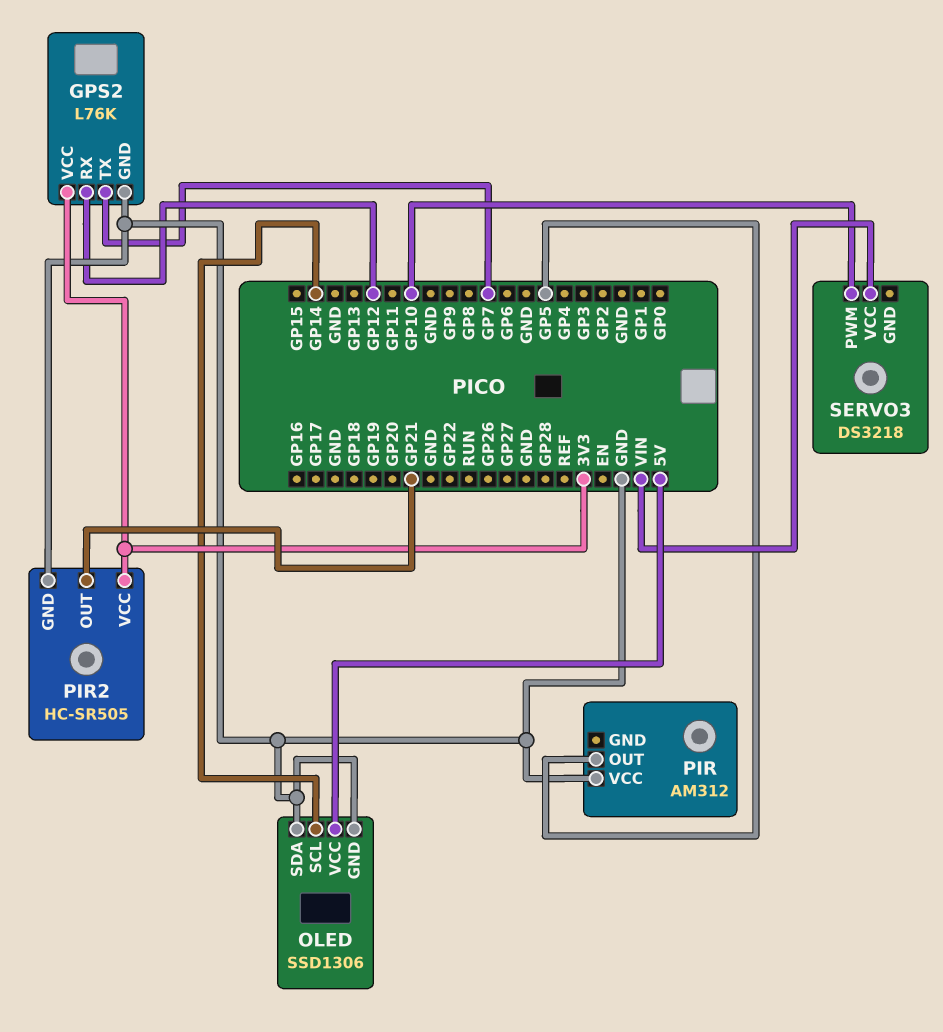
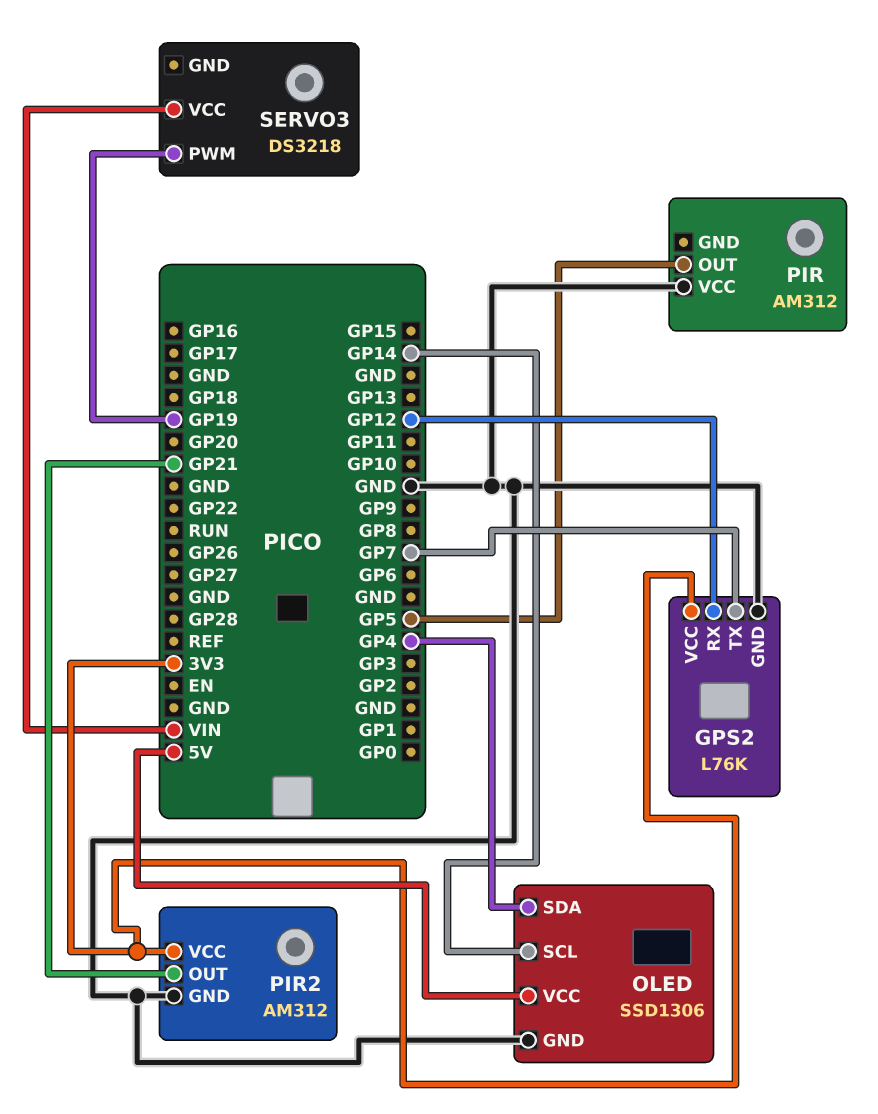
OLED pin SDA: GND -> GP4
PIR2: HC-SR505 -> AM312
SERVO3 pin PWM: GP10 -> GP19

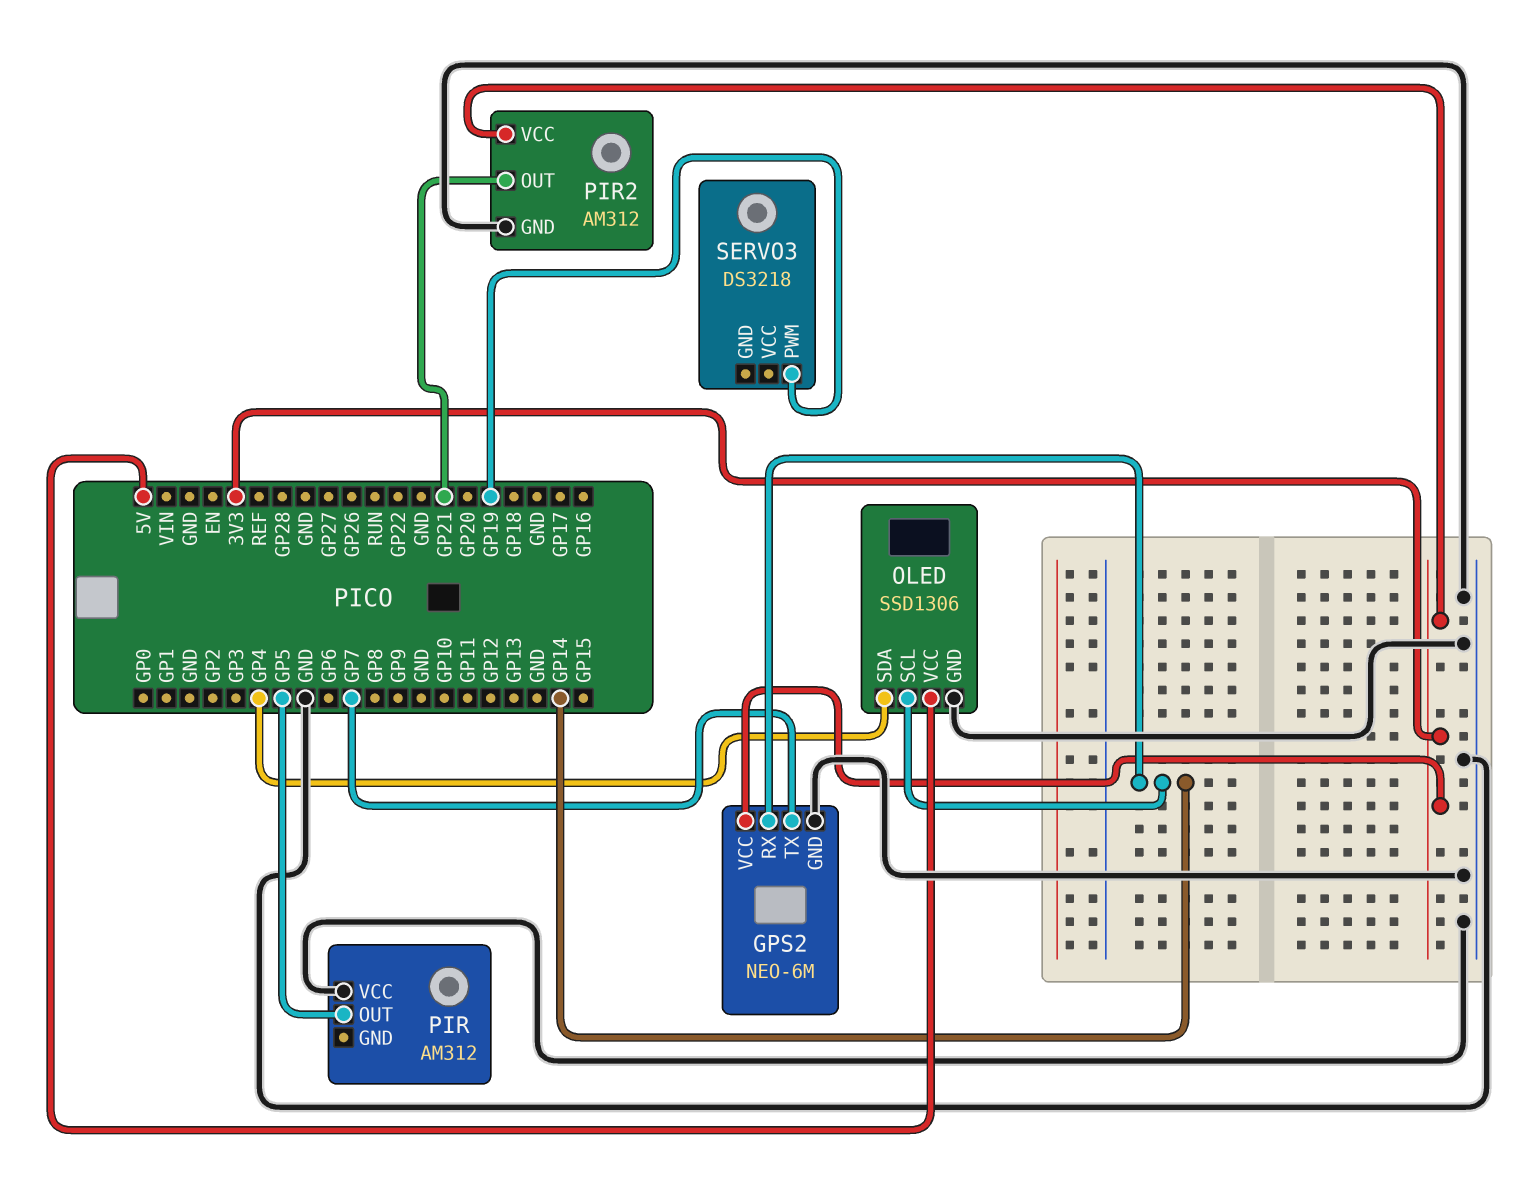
GPS2: L76K -> NEO-6M
GPS2 pin RX: GP12 -> GP14
SERVO3 pin VCC: VIN -> none

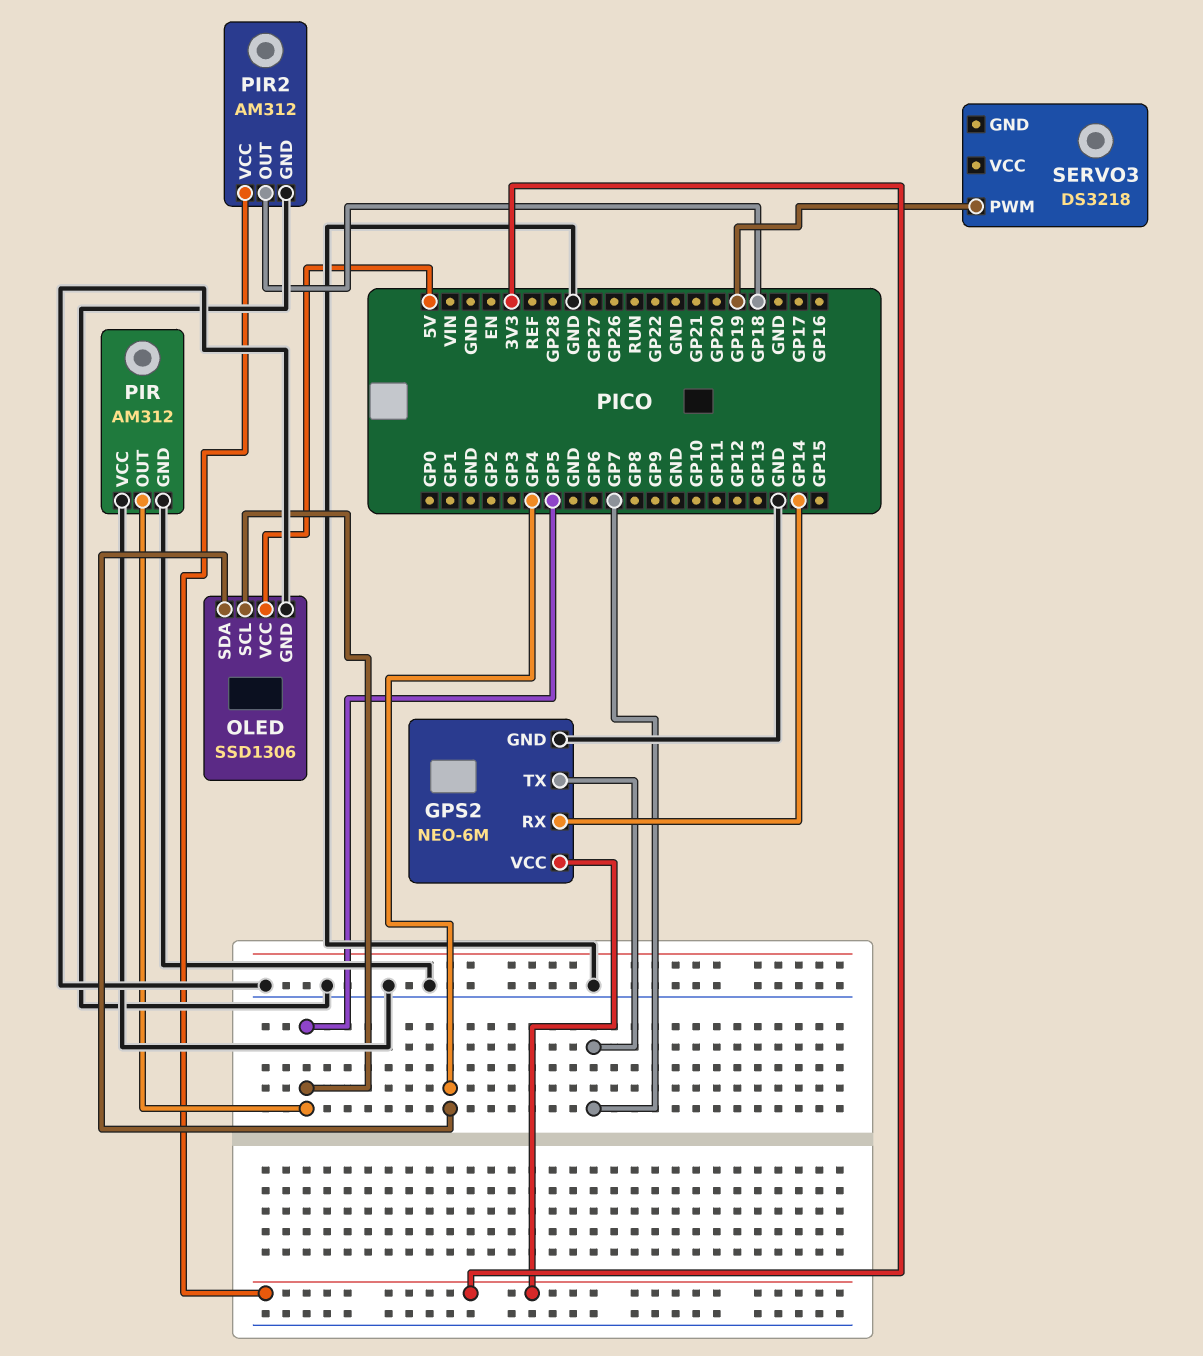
OLED pin SCL: GP14 -> GP5
PIR pin GND: none -> GND
PIR2 pin OUT: GP21 -> GP18

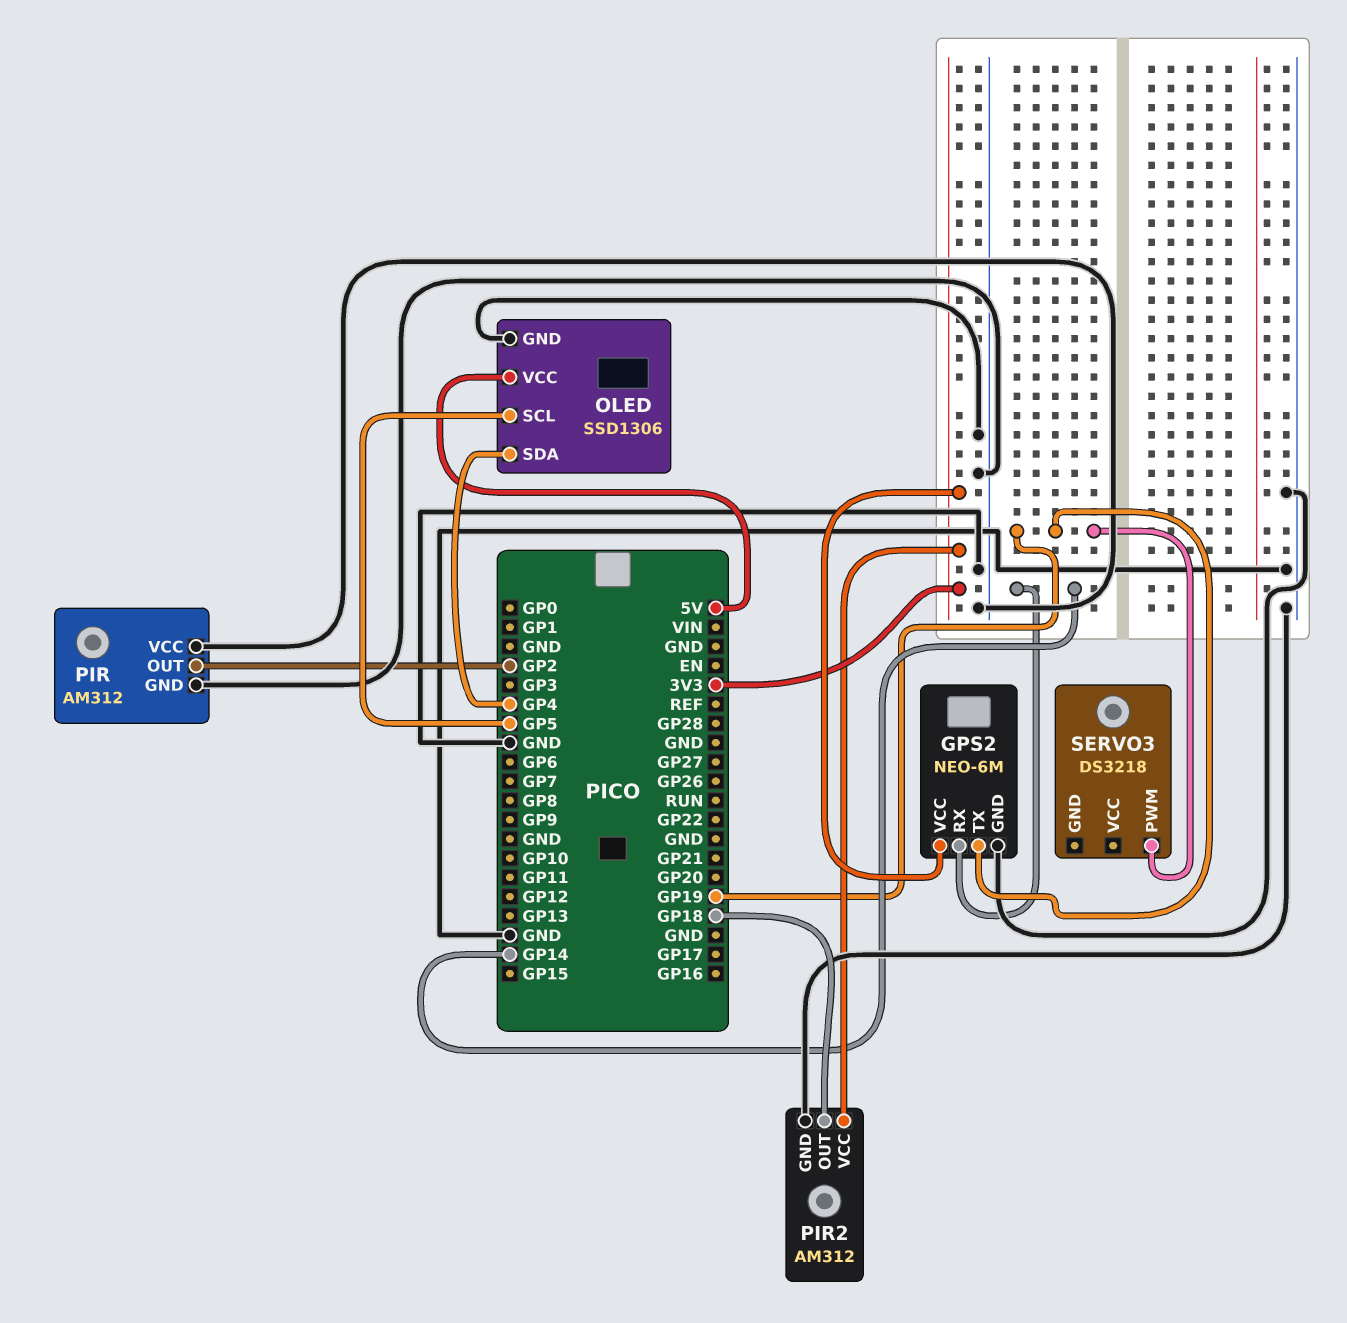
GPS2 pin TX: GP7 -> GP19
PIR pin OUT: GP5 -> GP2

